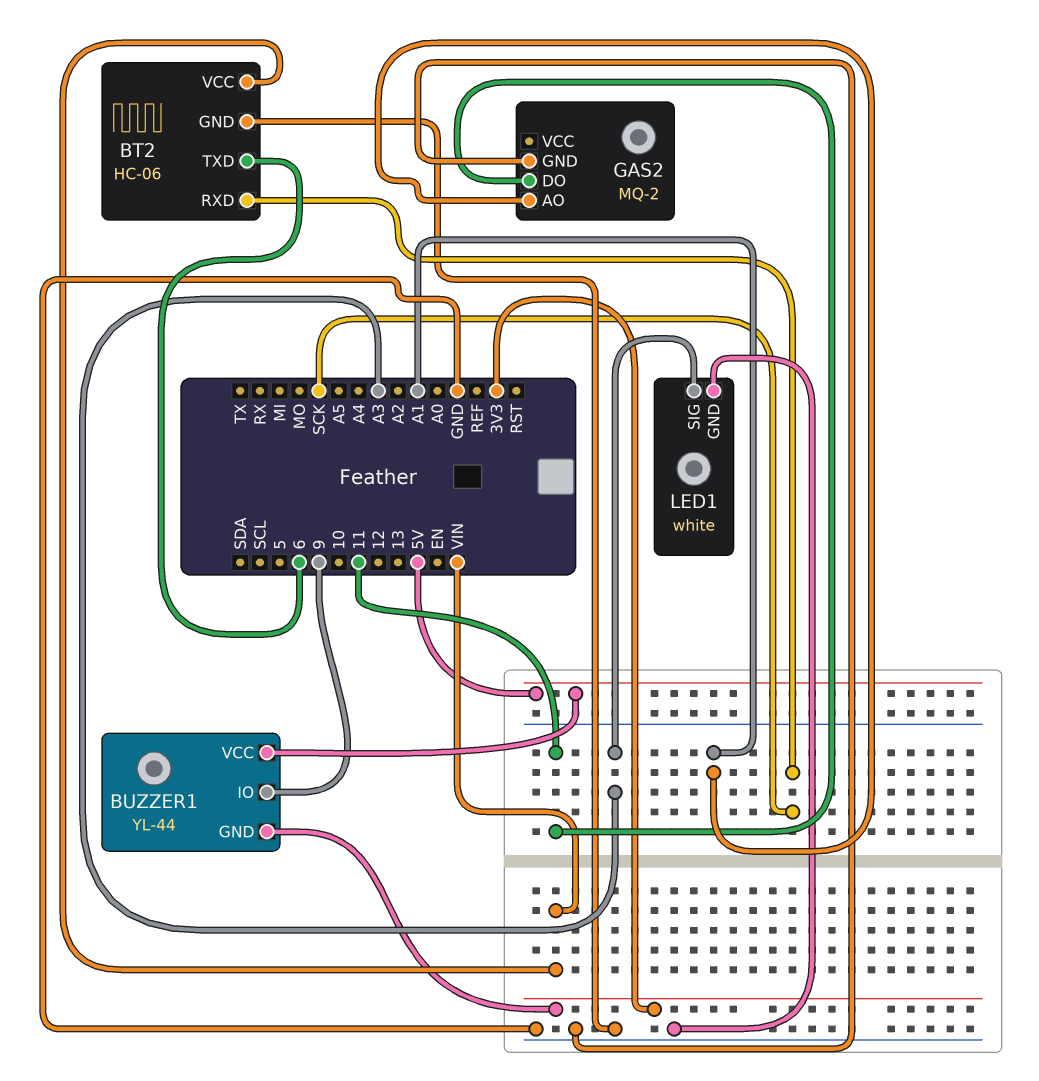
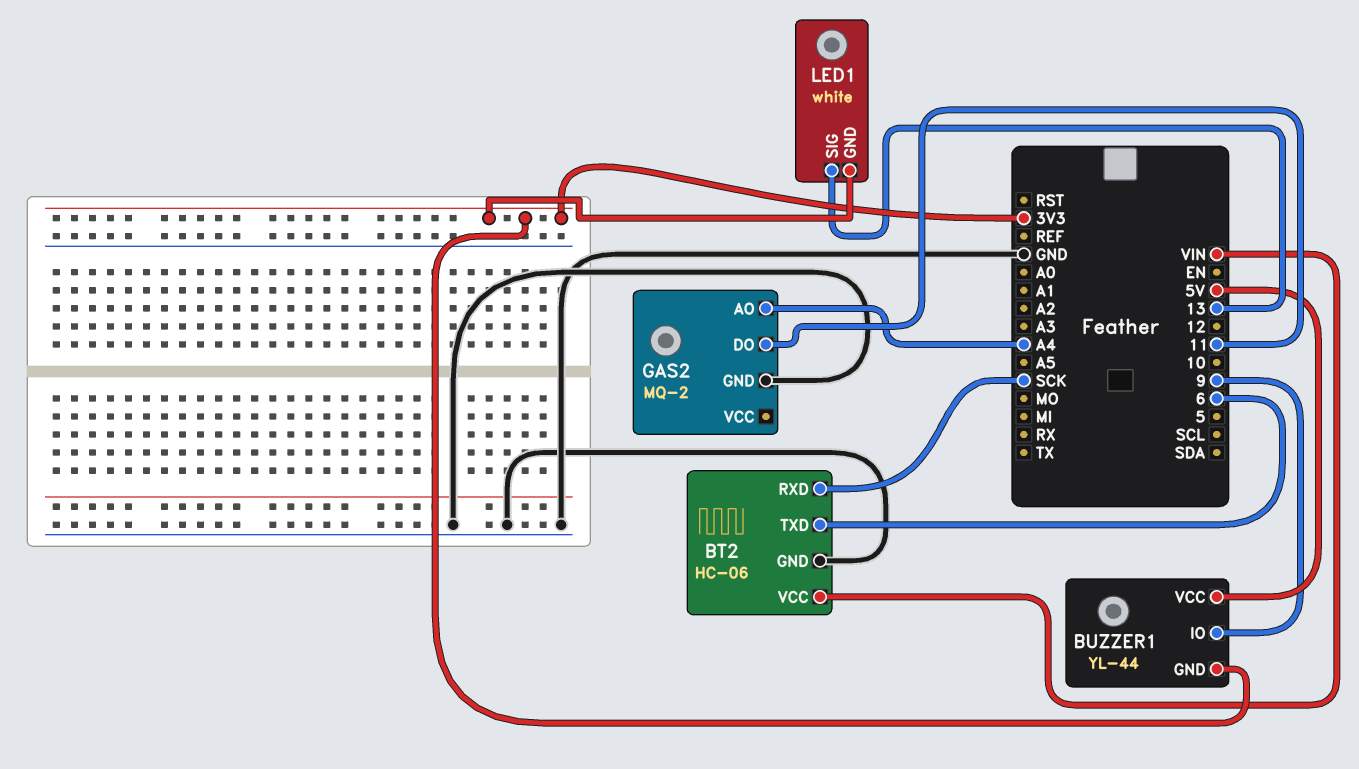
GAS2 pin AO: A1 -> A4
LED1 pin GND: GND -> 3V3
LED1 pin SIG: A3 -> 13

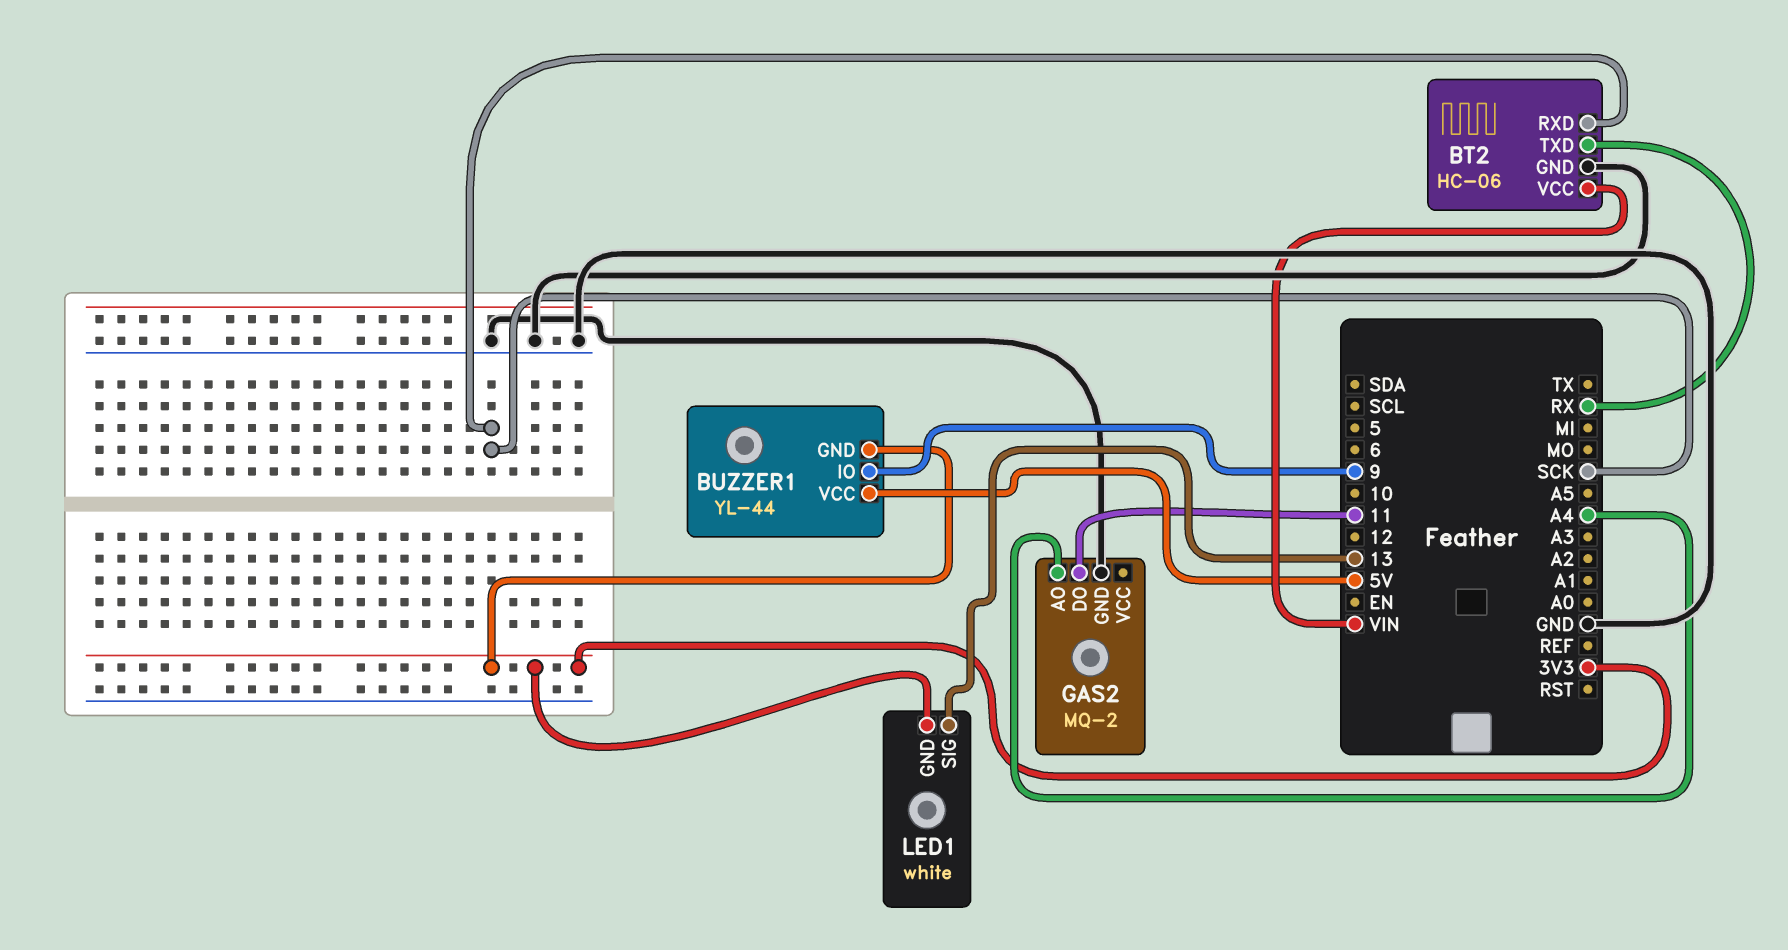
BT2 pin TXD: 6 -> RX

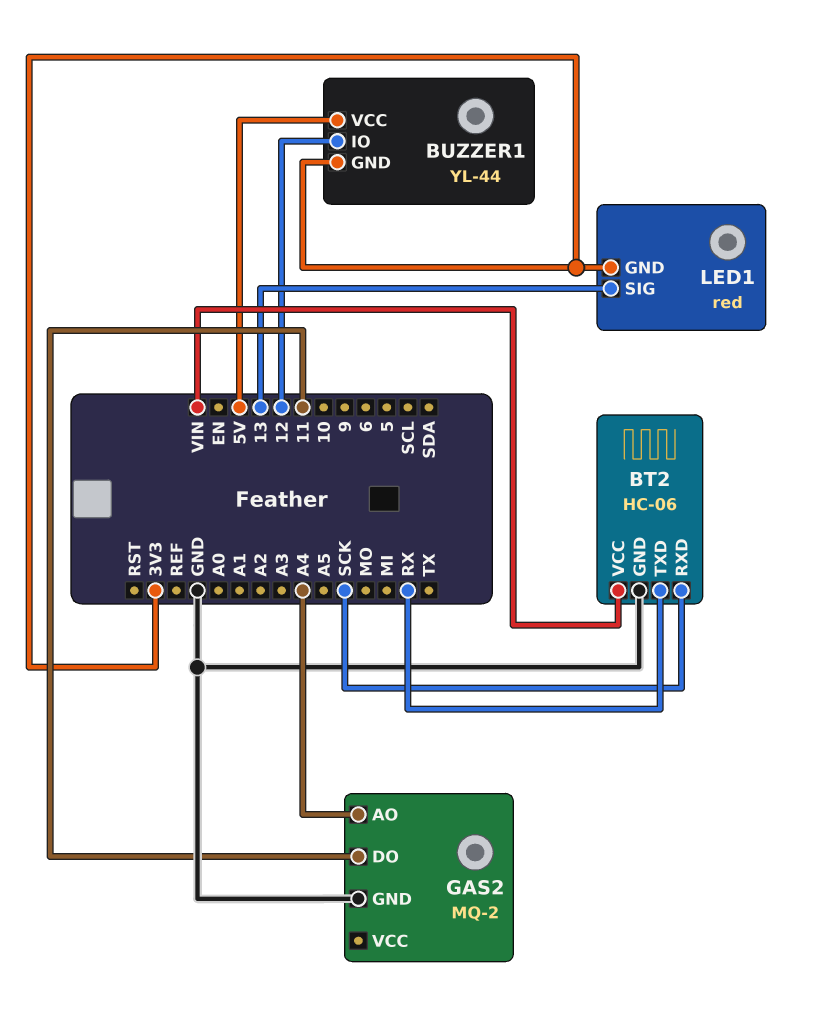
BUZZER1 pin IO: 9 -> 12
LED1: white -> red

